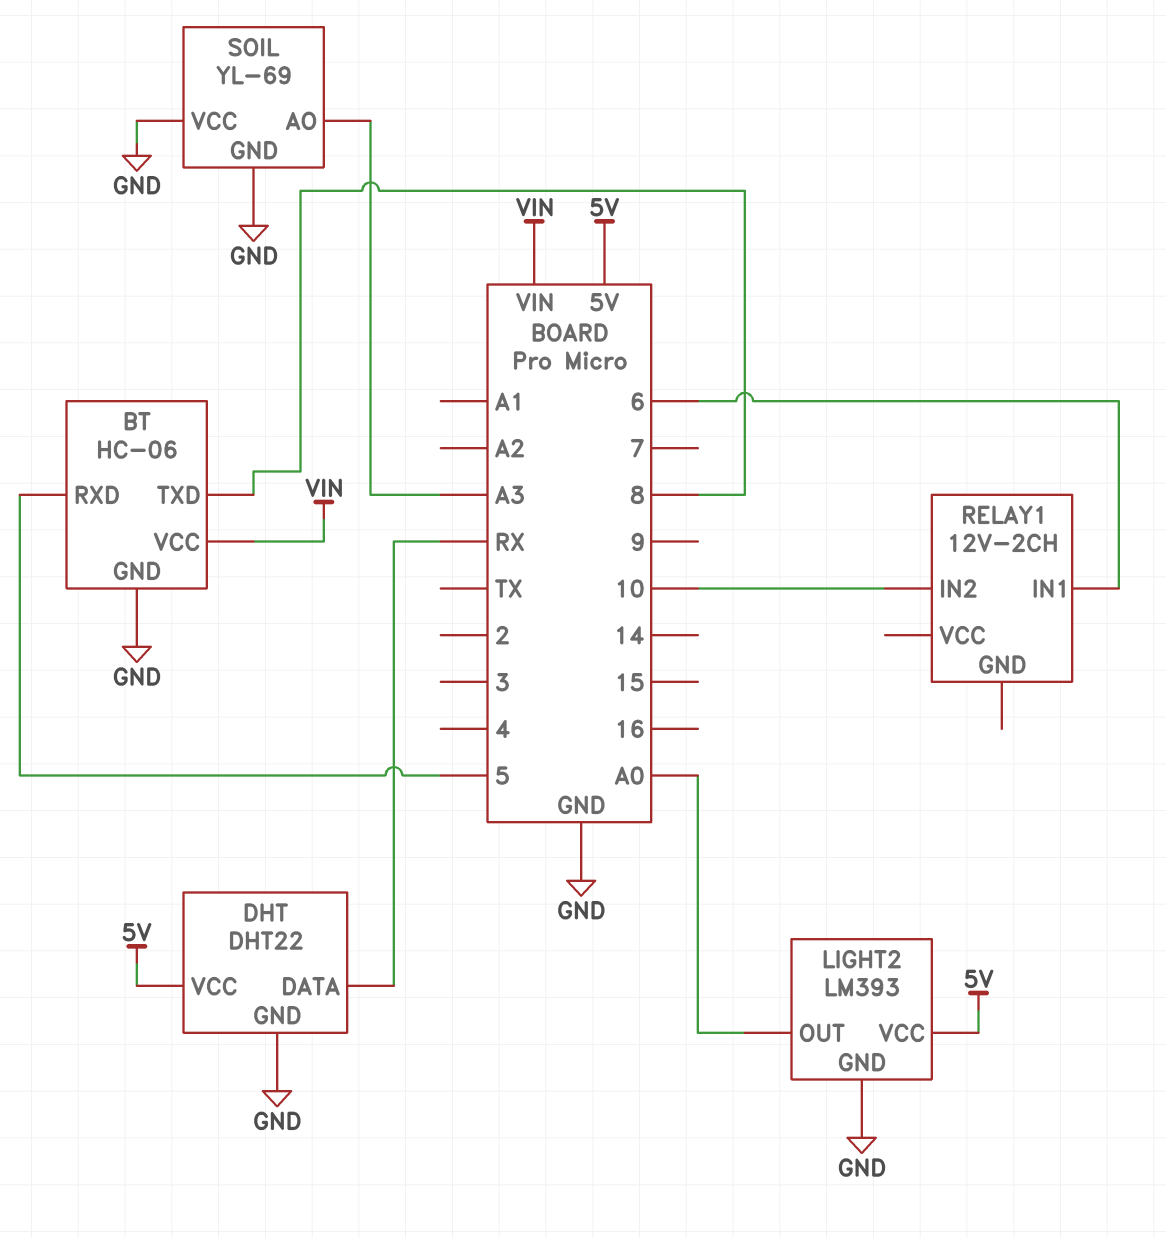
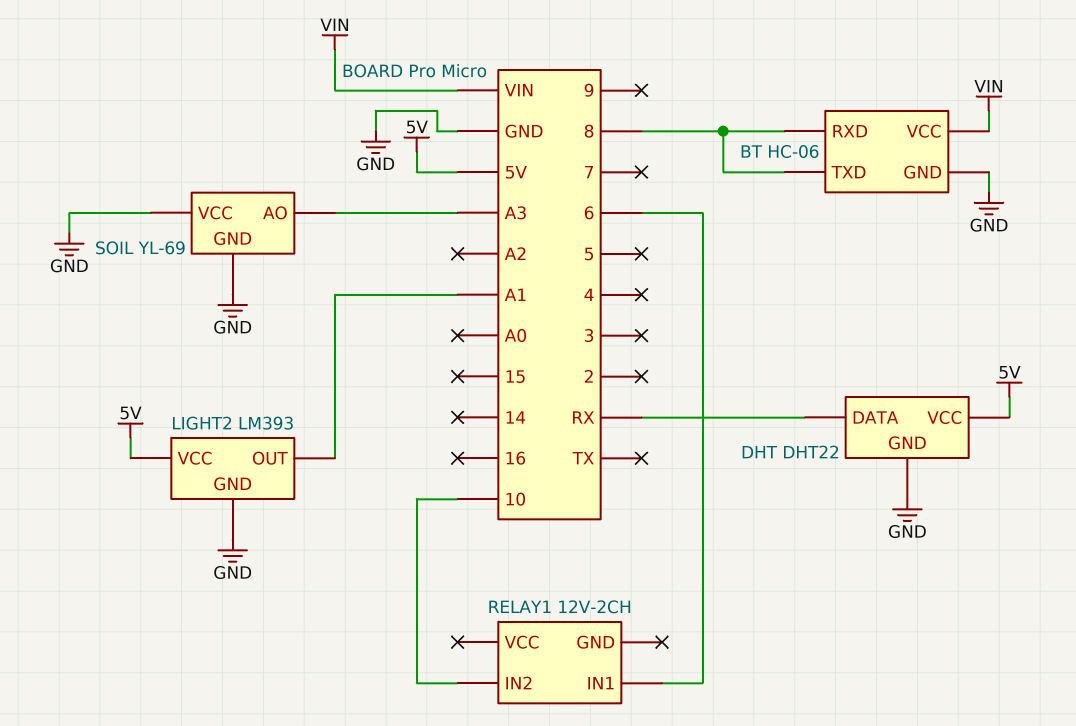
BT pin RXD: 5 -> 8
LIGHT2 pin OUT: A0 -> A1

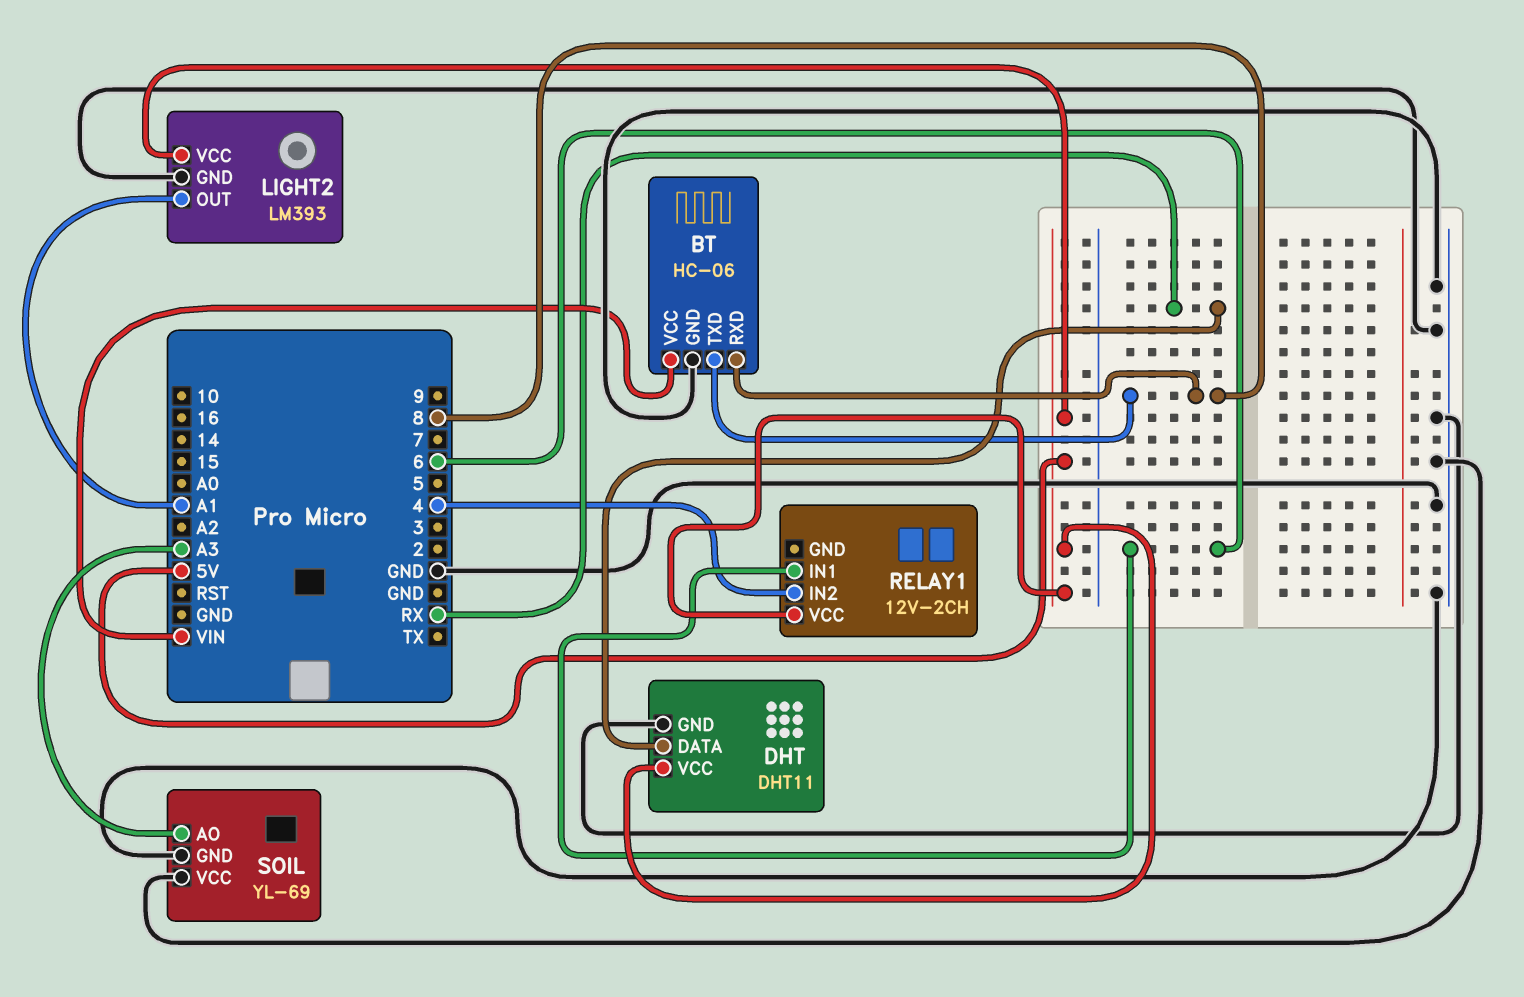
DHT: DHT22 -> DHT11
RELAY1 pin IN2: 10 -> 4
RELAY1 pin VCC: none -> 5V

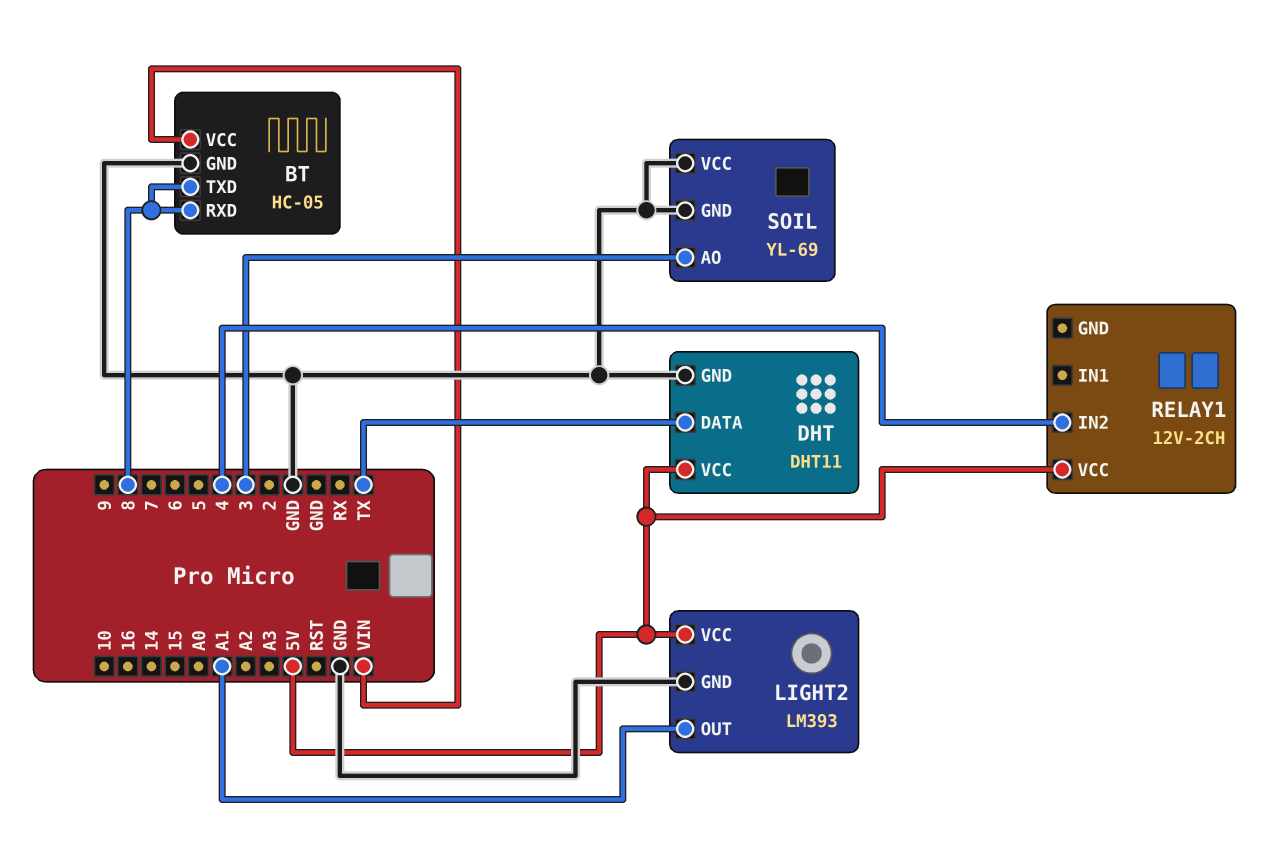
BT: HC-06 -> HC-05
DHT pin DATA: RX -> TX
RELAY1 pin IN1: 6 -> none
SOIL pin AO: A3 -> 3

